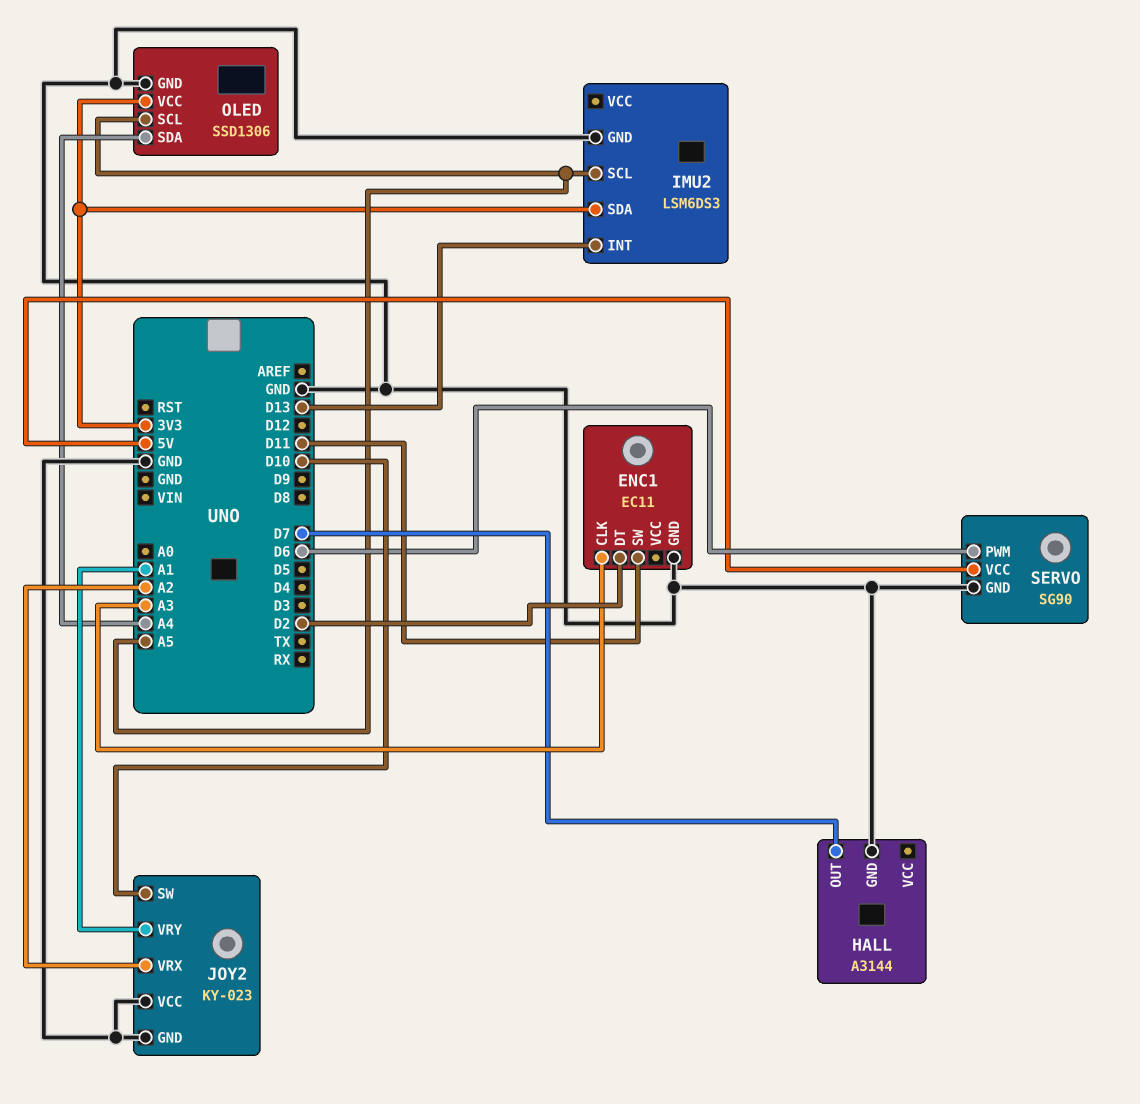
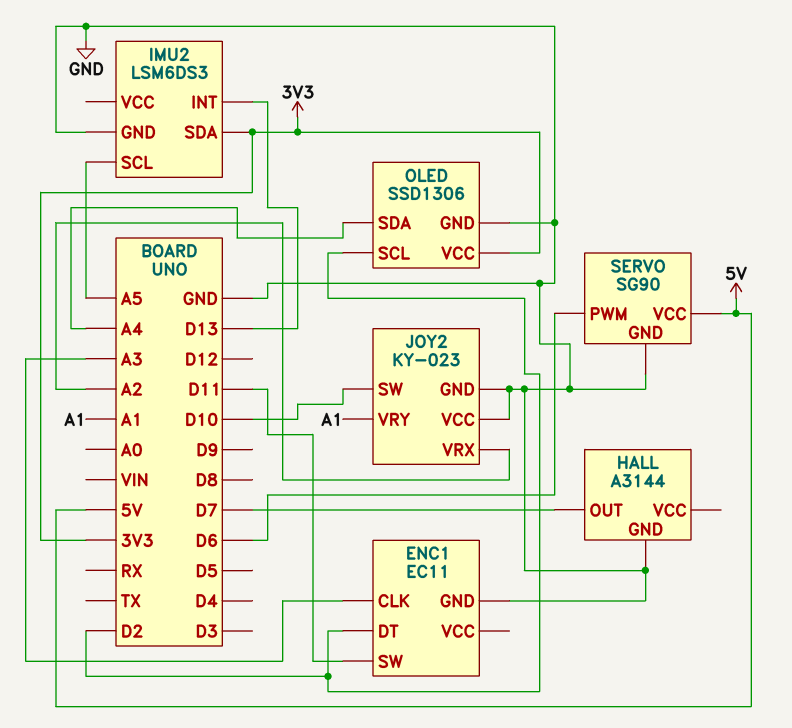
OLED pin SCL: A5 -> D2

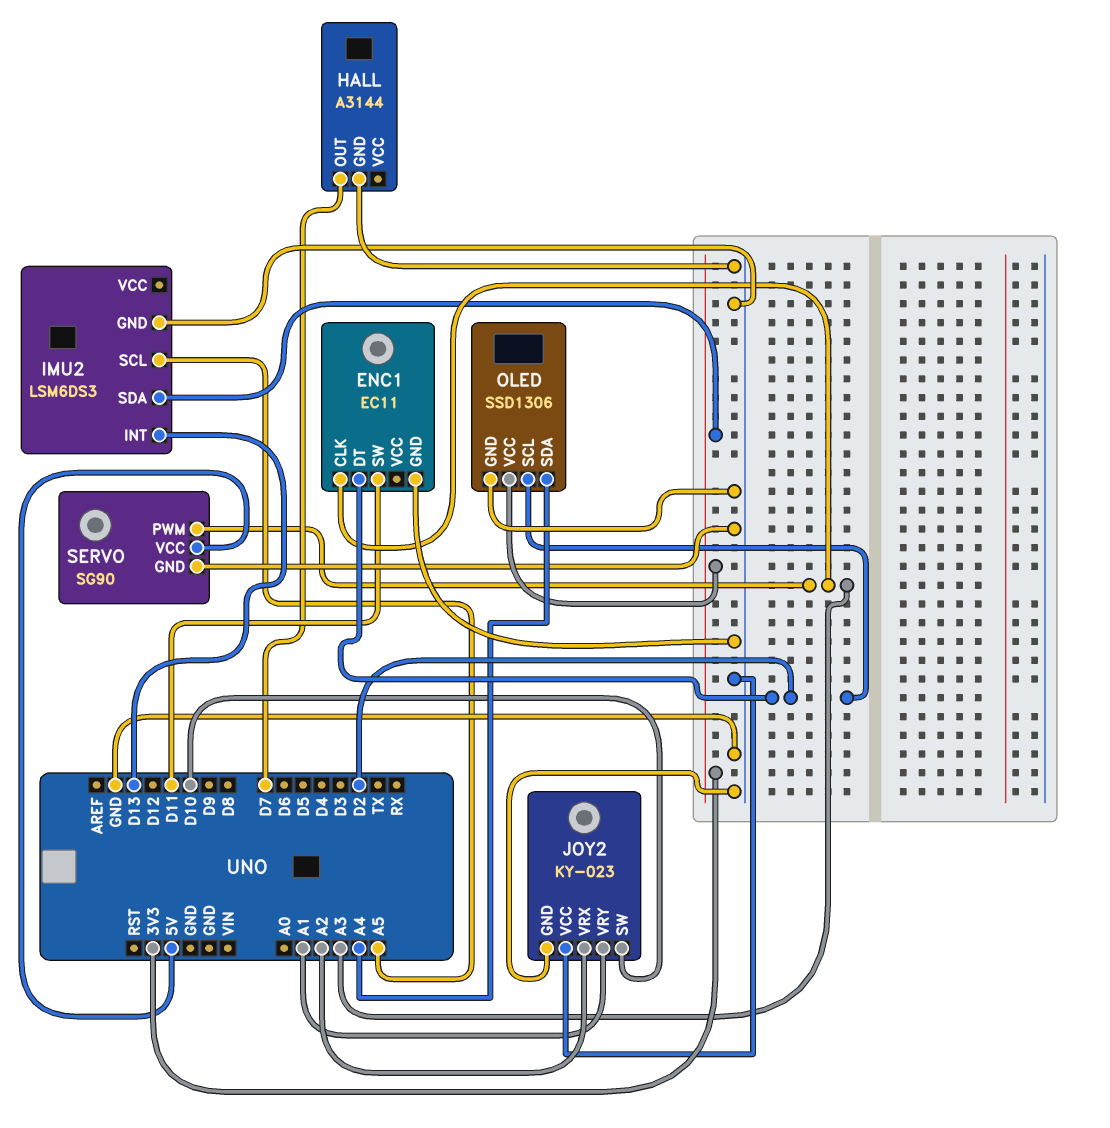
SERVO pin PWM: D6 -> A3

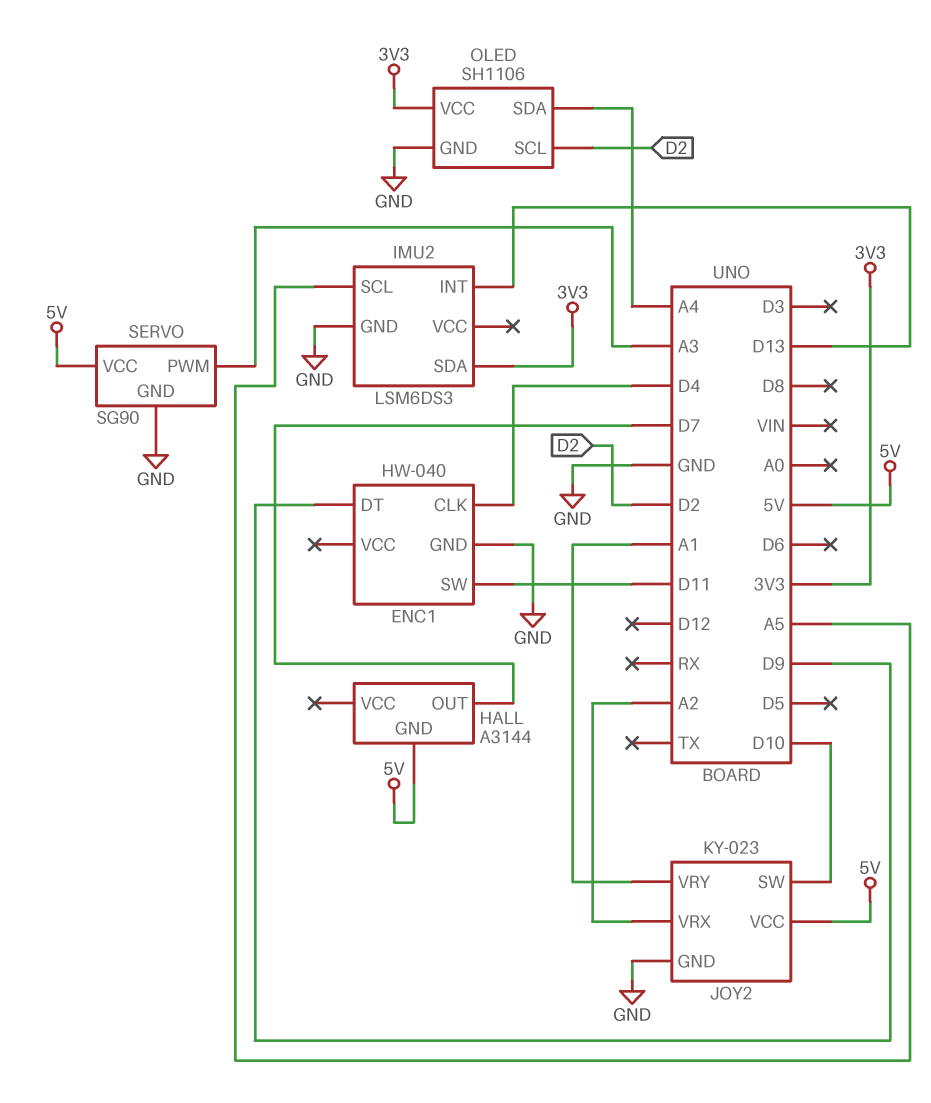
ENC1: EC11 -> HW-040
ENC1 pin CLK: A3 -> D4
ENC1 pin DT: D2 -> D9
HALL pin GND: GND -> 5V
JOY2 pin VCC: GND -> 5V
OLED: SSD1306 -> SH1106

